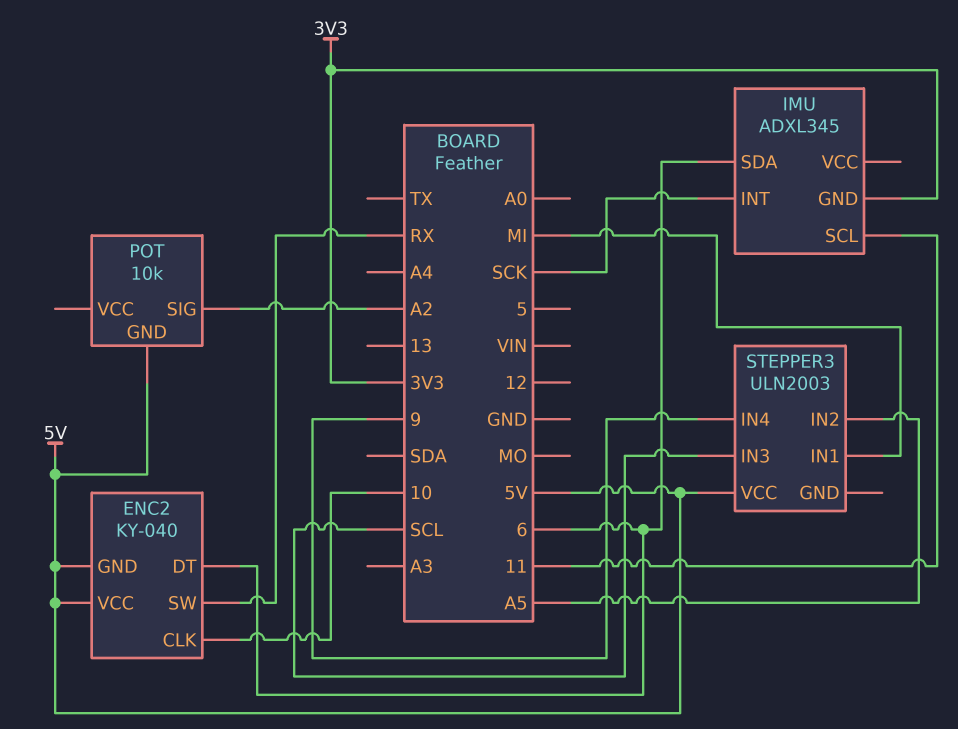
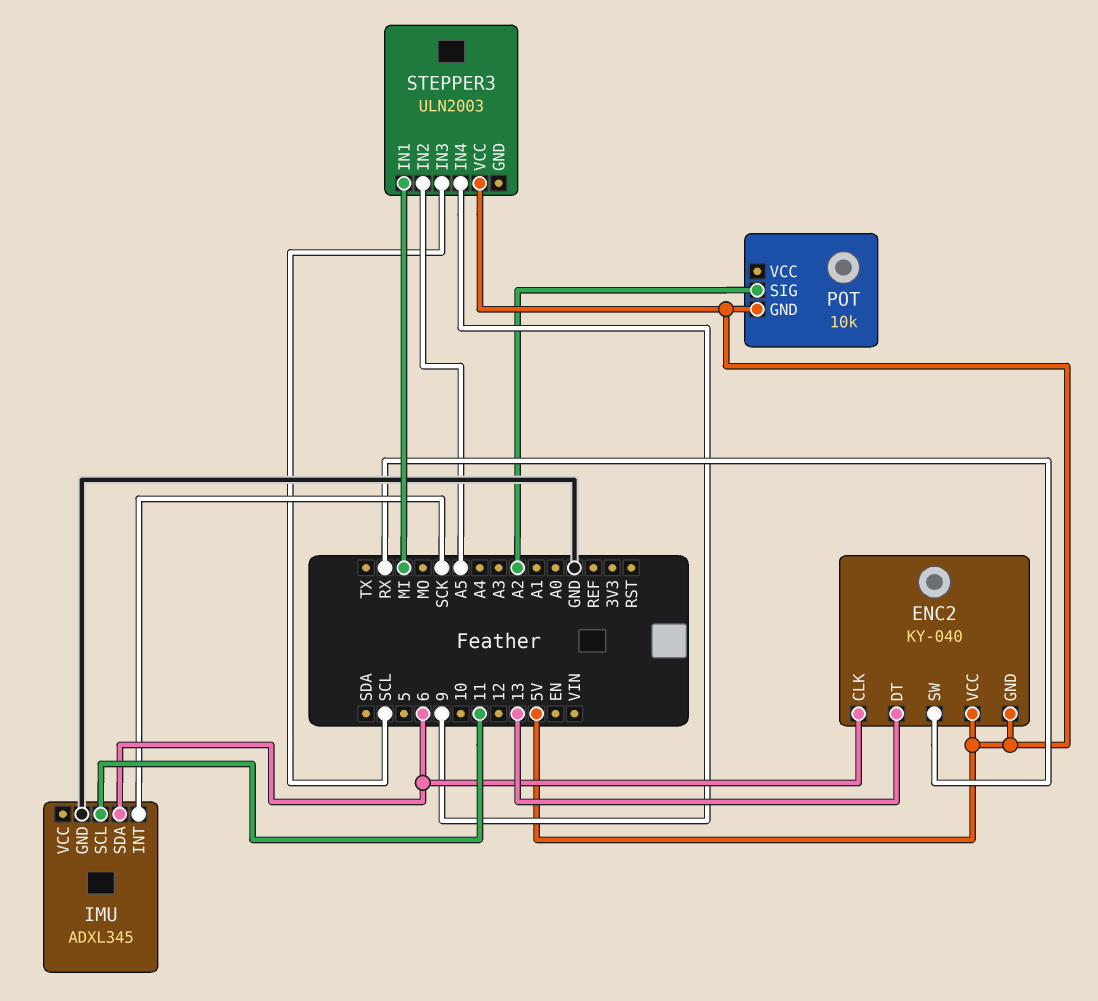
ENC2 pin CLK: 10 -> 6
ENC2 pin DT: 6 -> 13
IMU pin GND: 3V3 -> GND

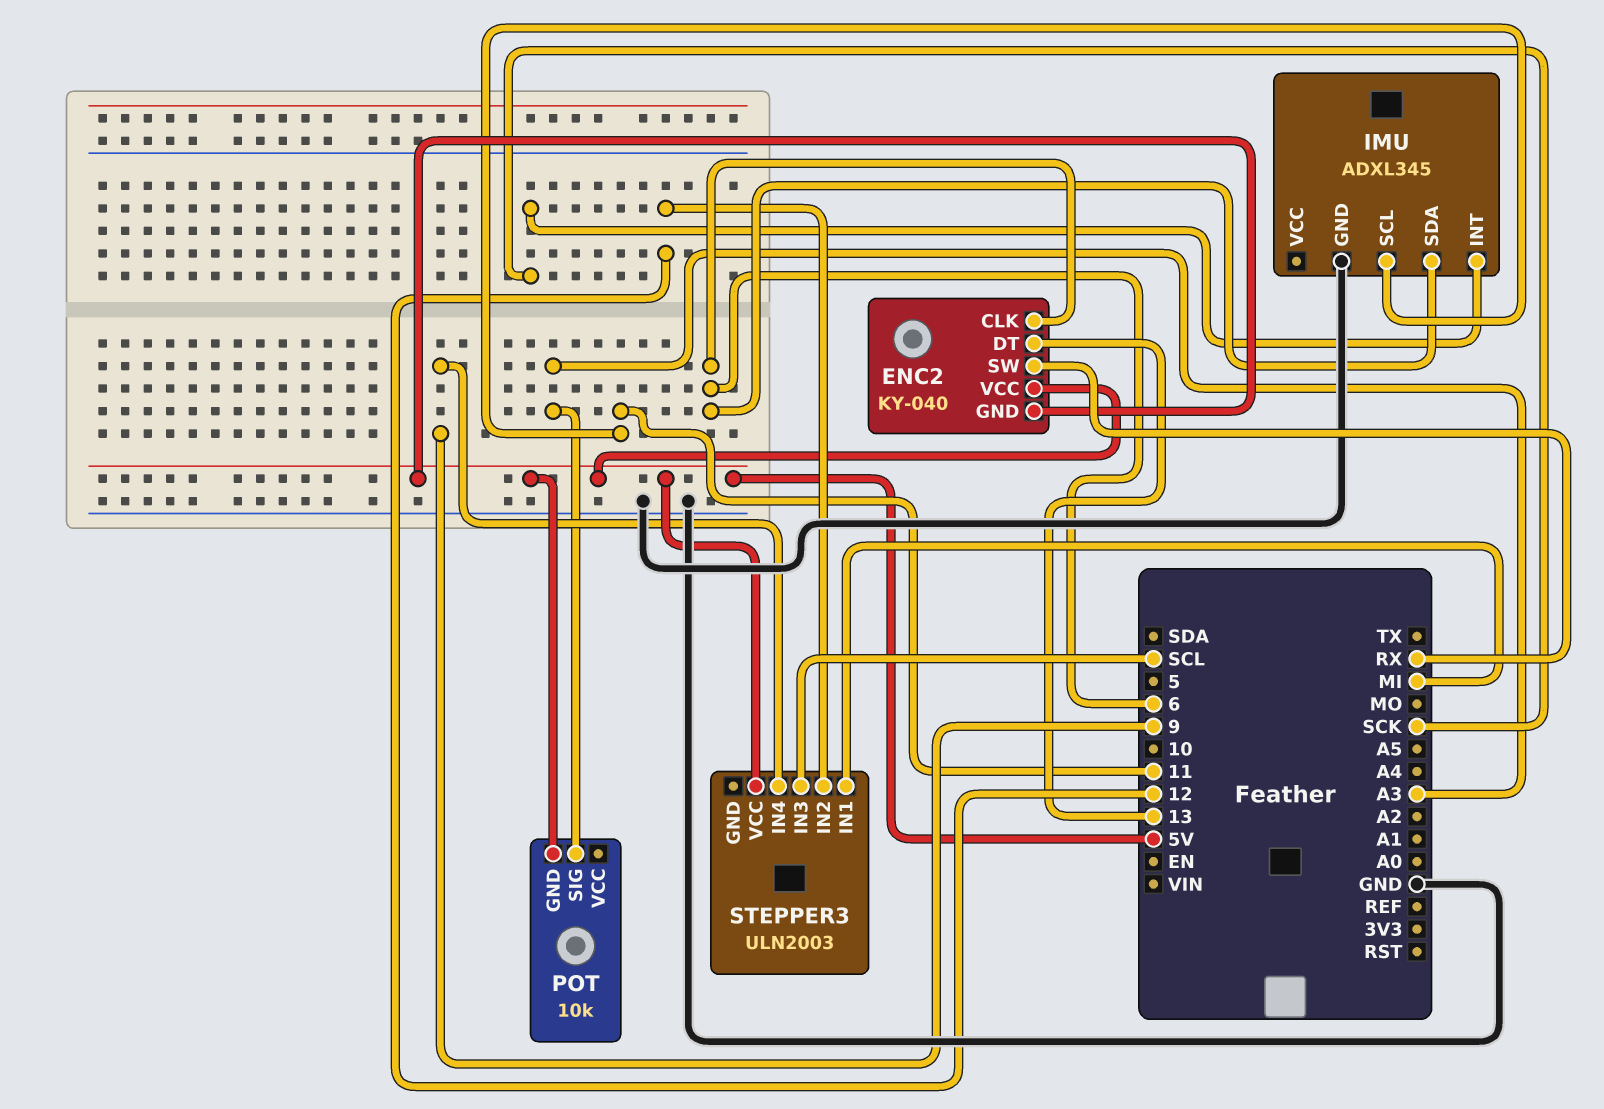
POT pin SIG: A2 -> A3
STEPPER3 pin IN2: A5 -> 12

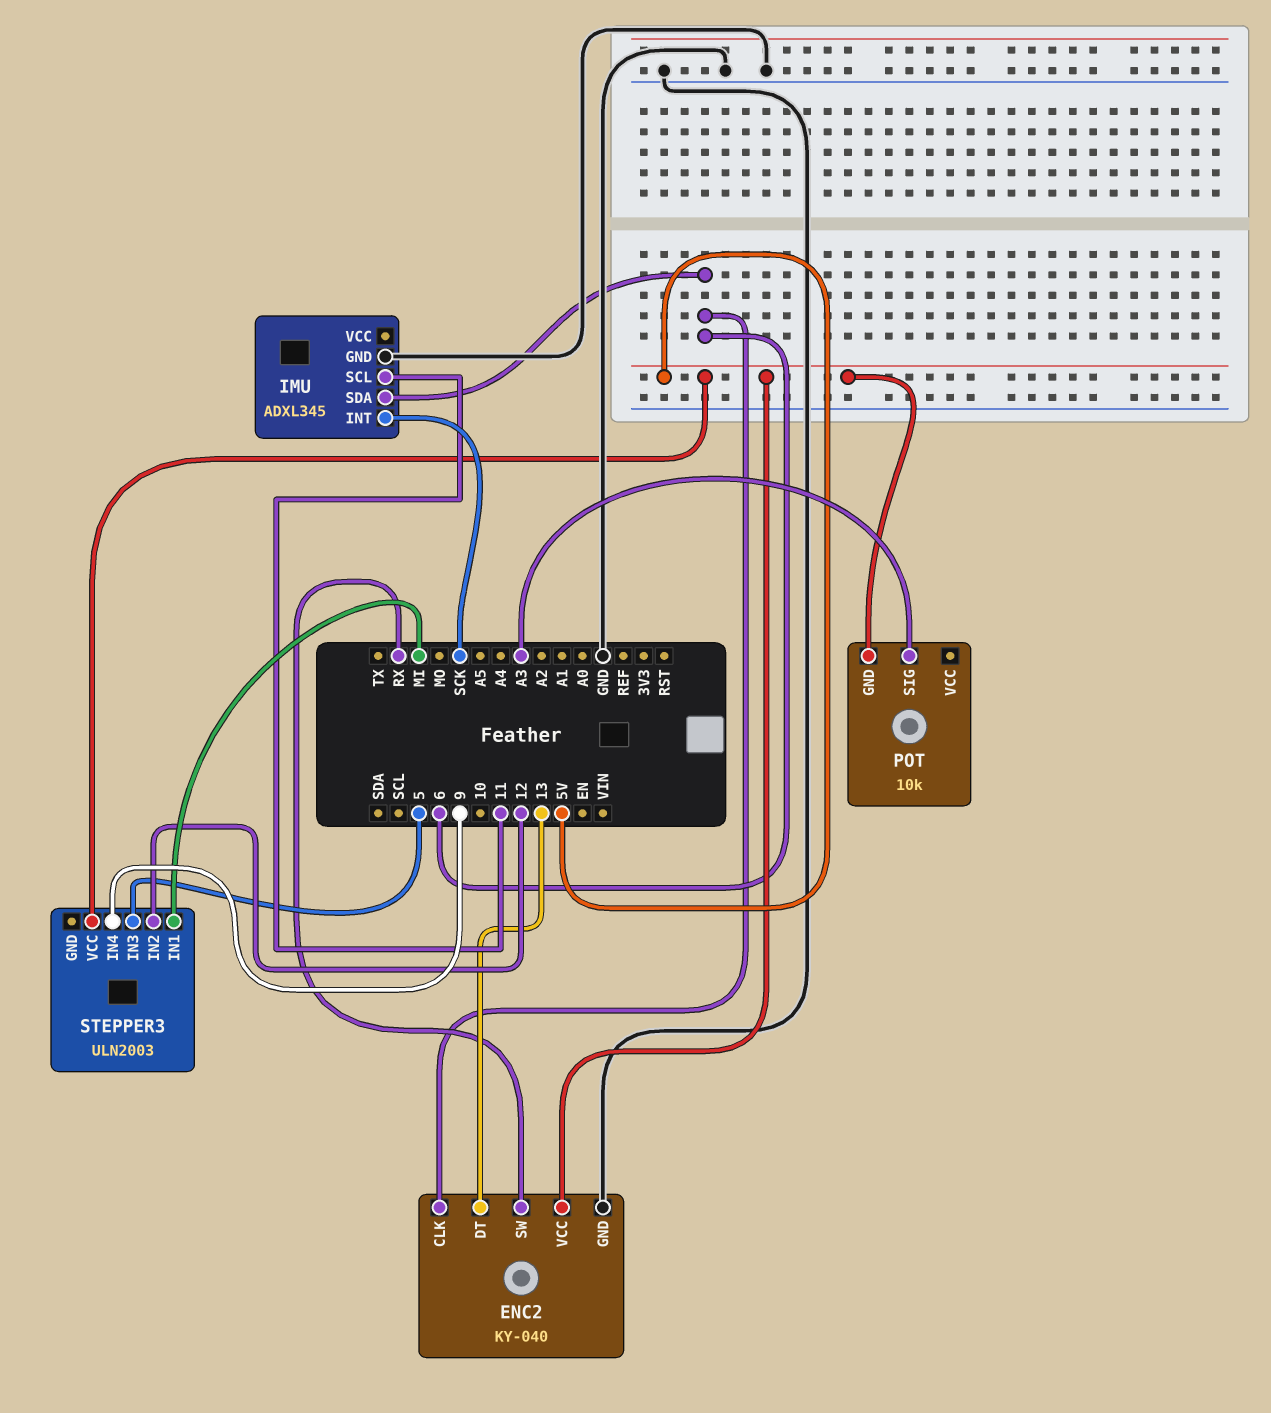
ENC2 pin GND: 5V -> GND
STEPPER3 pin IN3: SCL -> 5

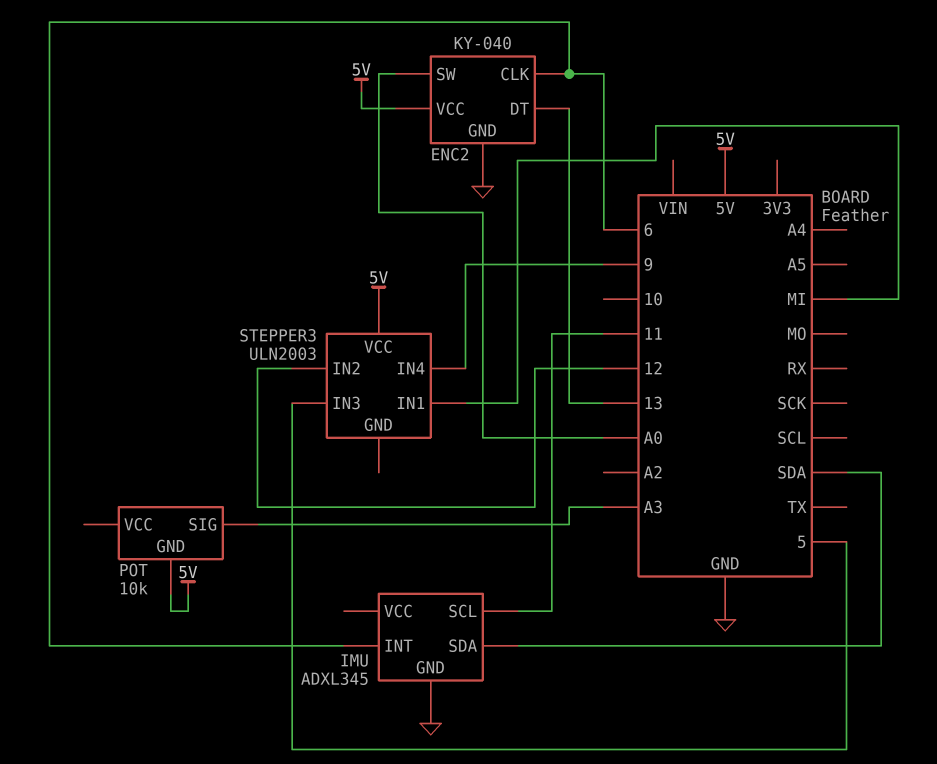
ENC2 pin SW: RX -> A0
IMU pin INT: SCK -> 6
IMU pin SDA: 6 -> SDA

